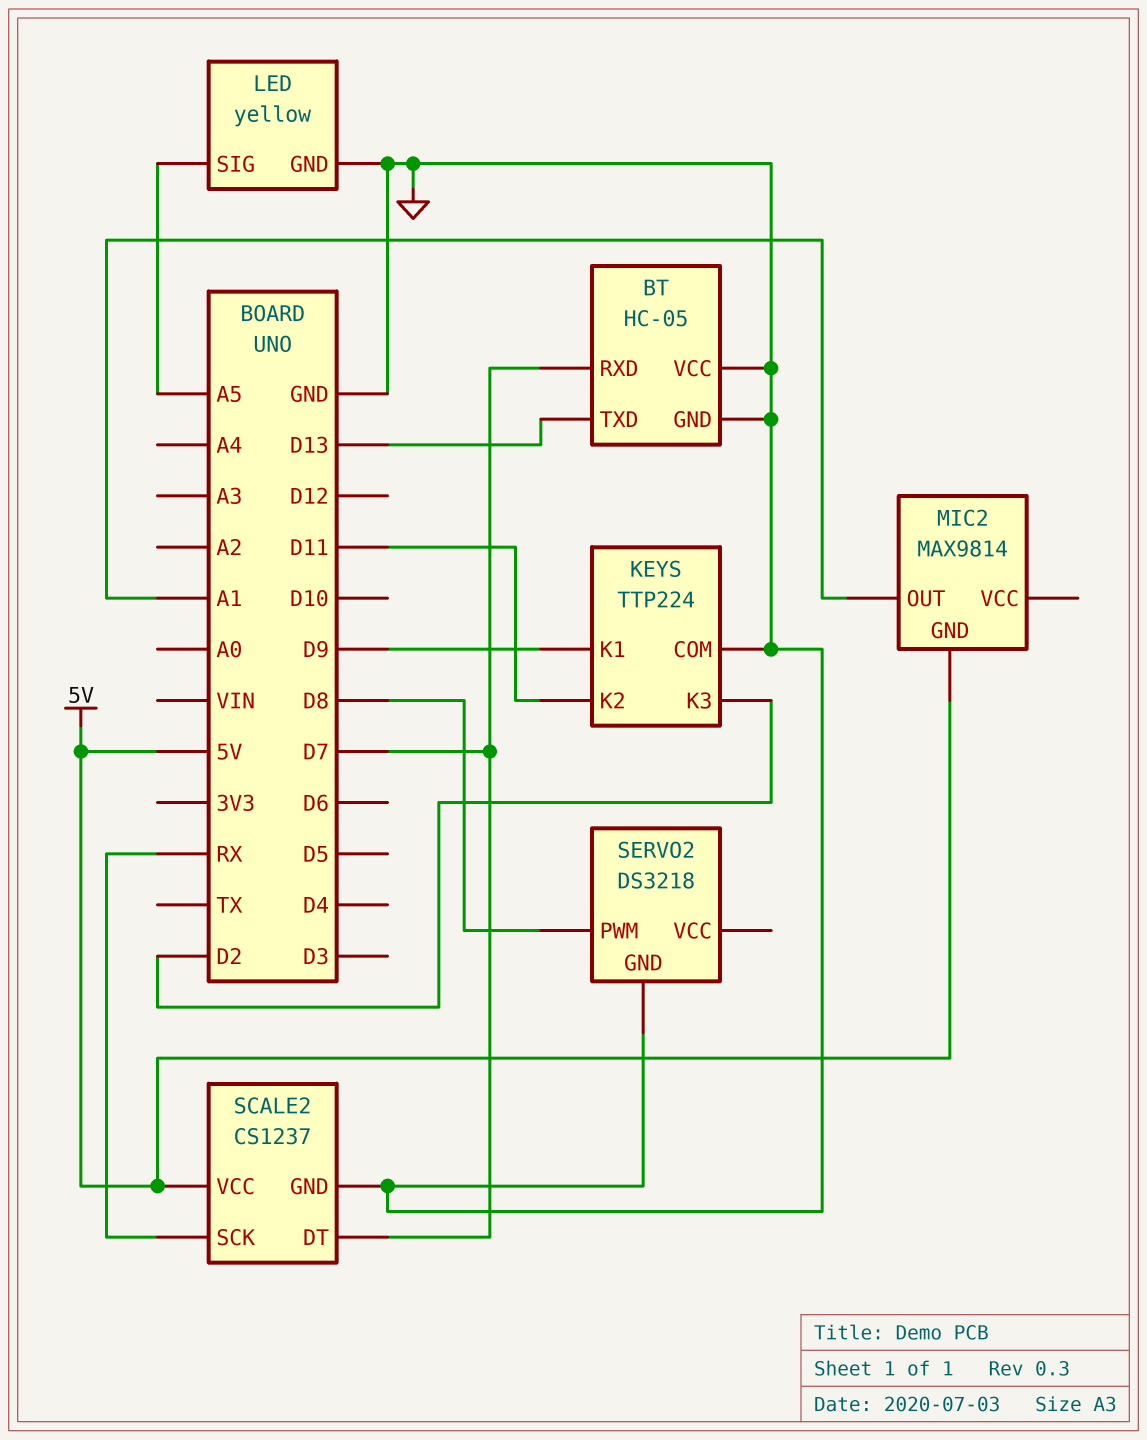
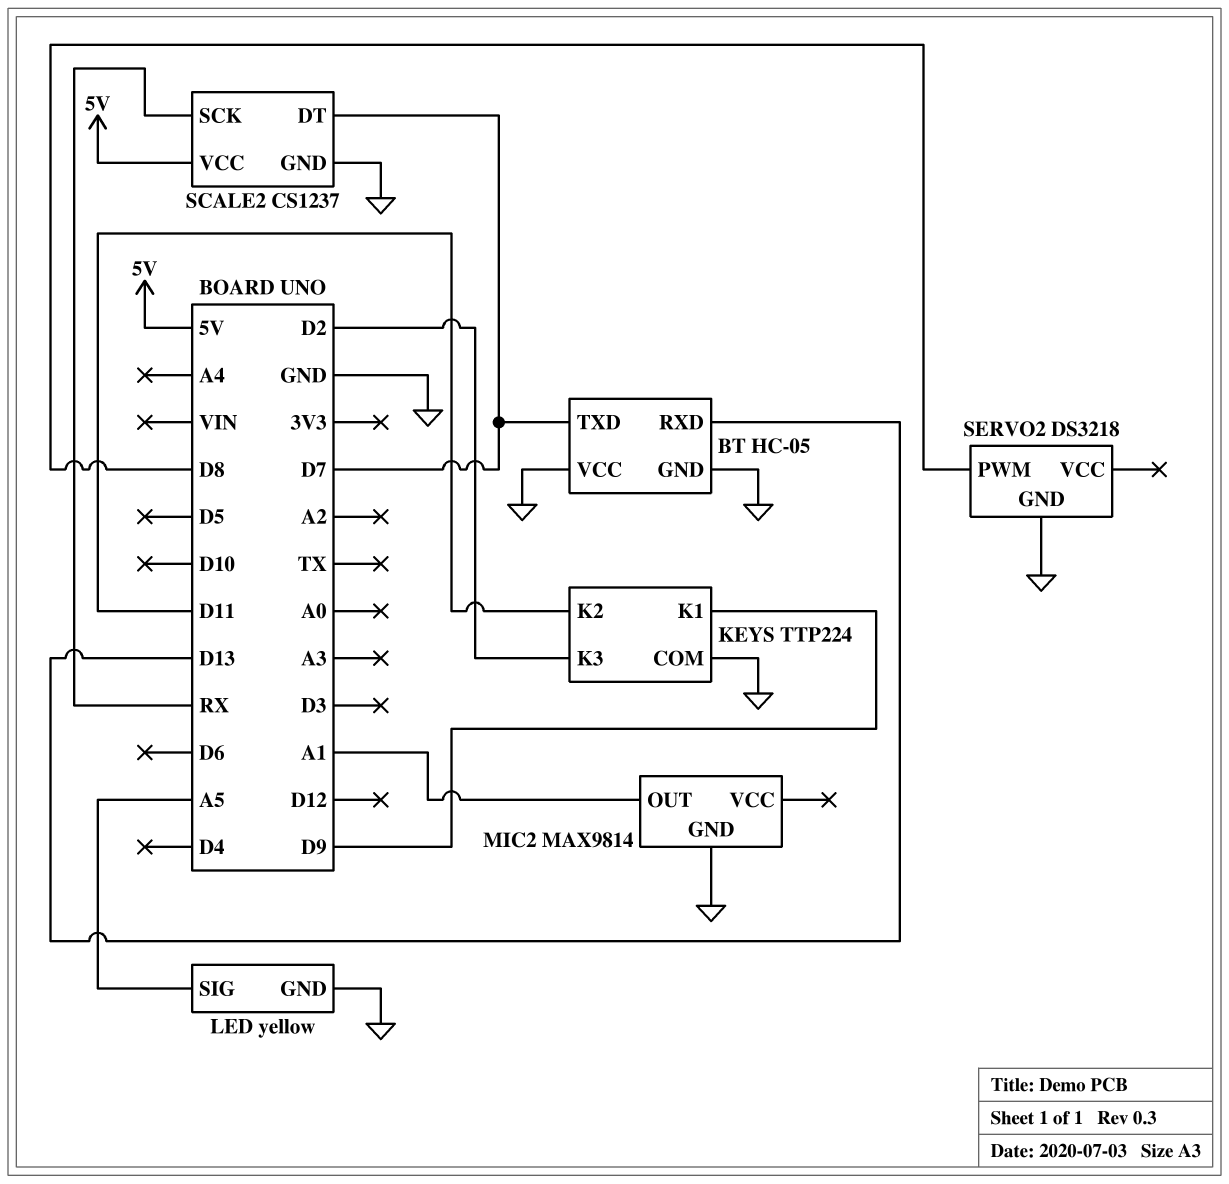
BT pin RXD: D7 -> D13
BT pin TXD: D13 -> D7
MIC2 pin GND: 5V -> GND

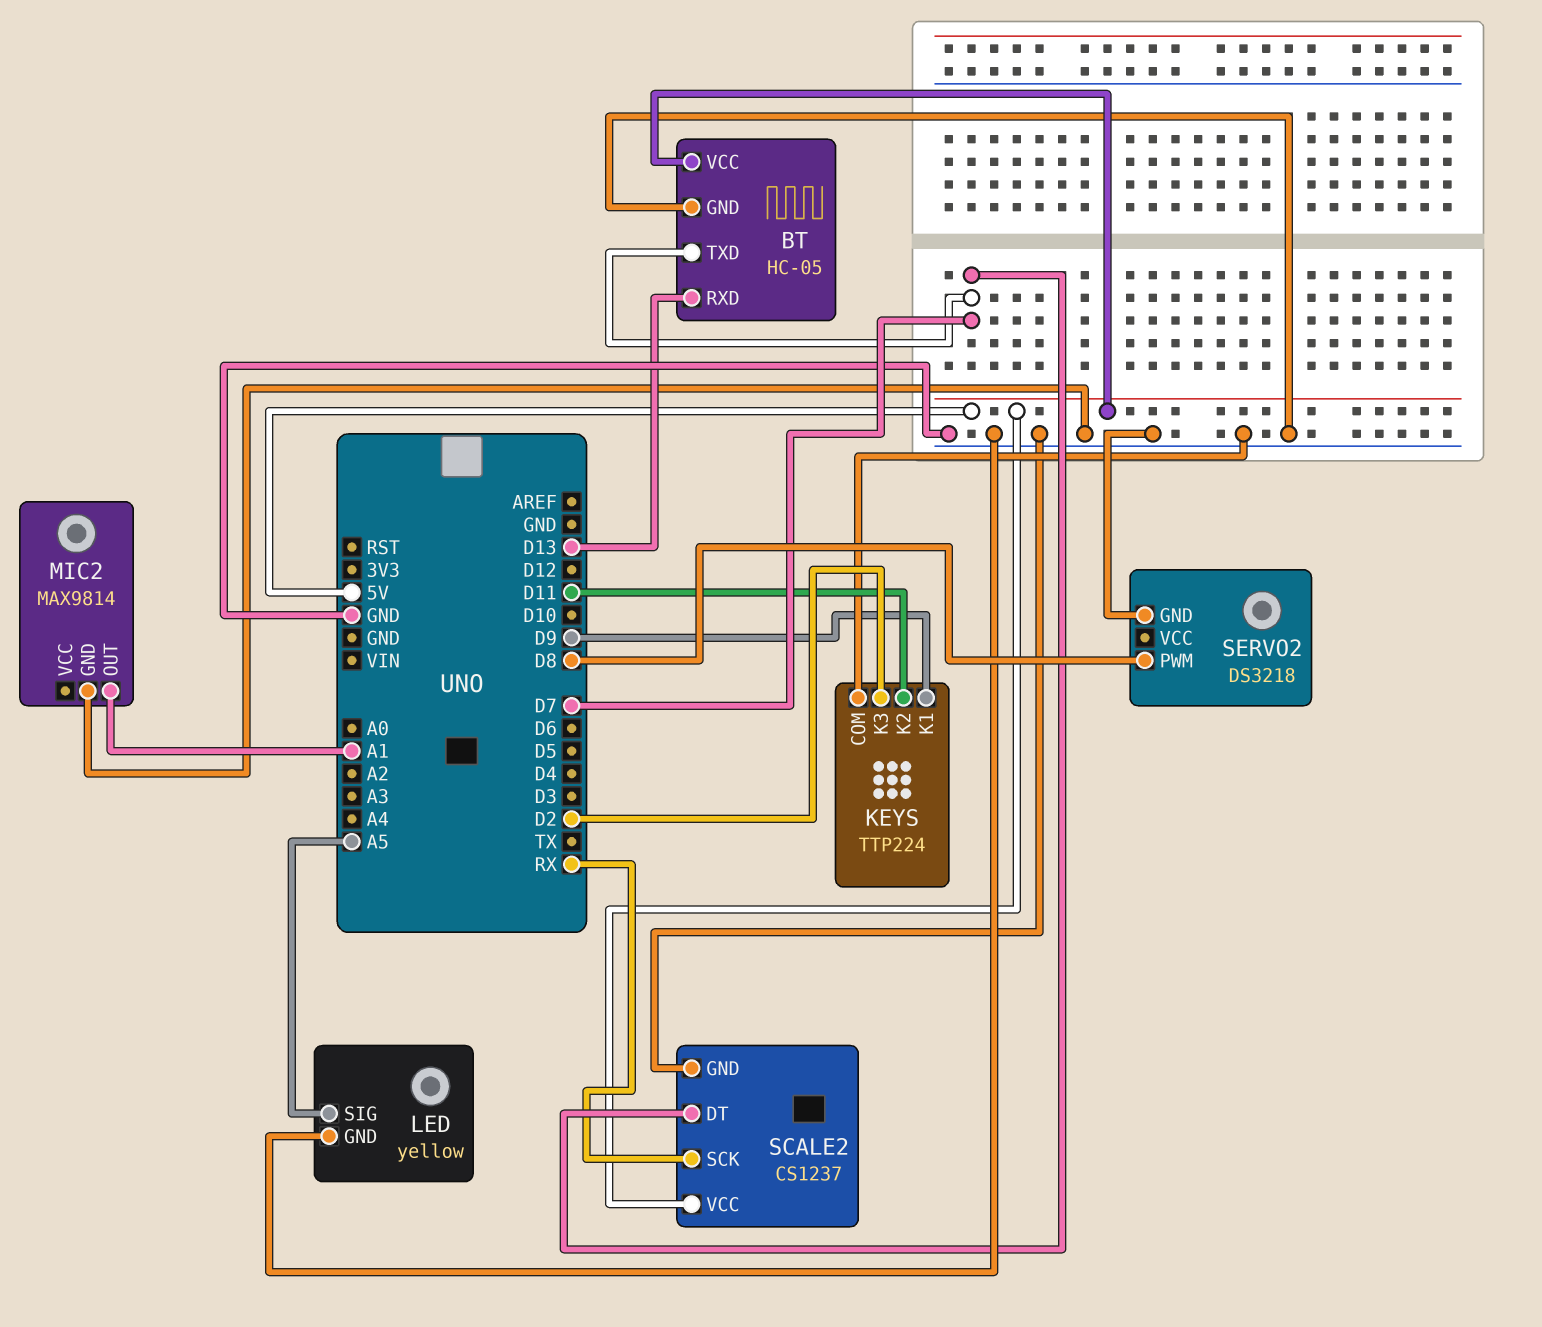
BT pin VCC: GND -> 5V

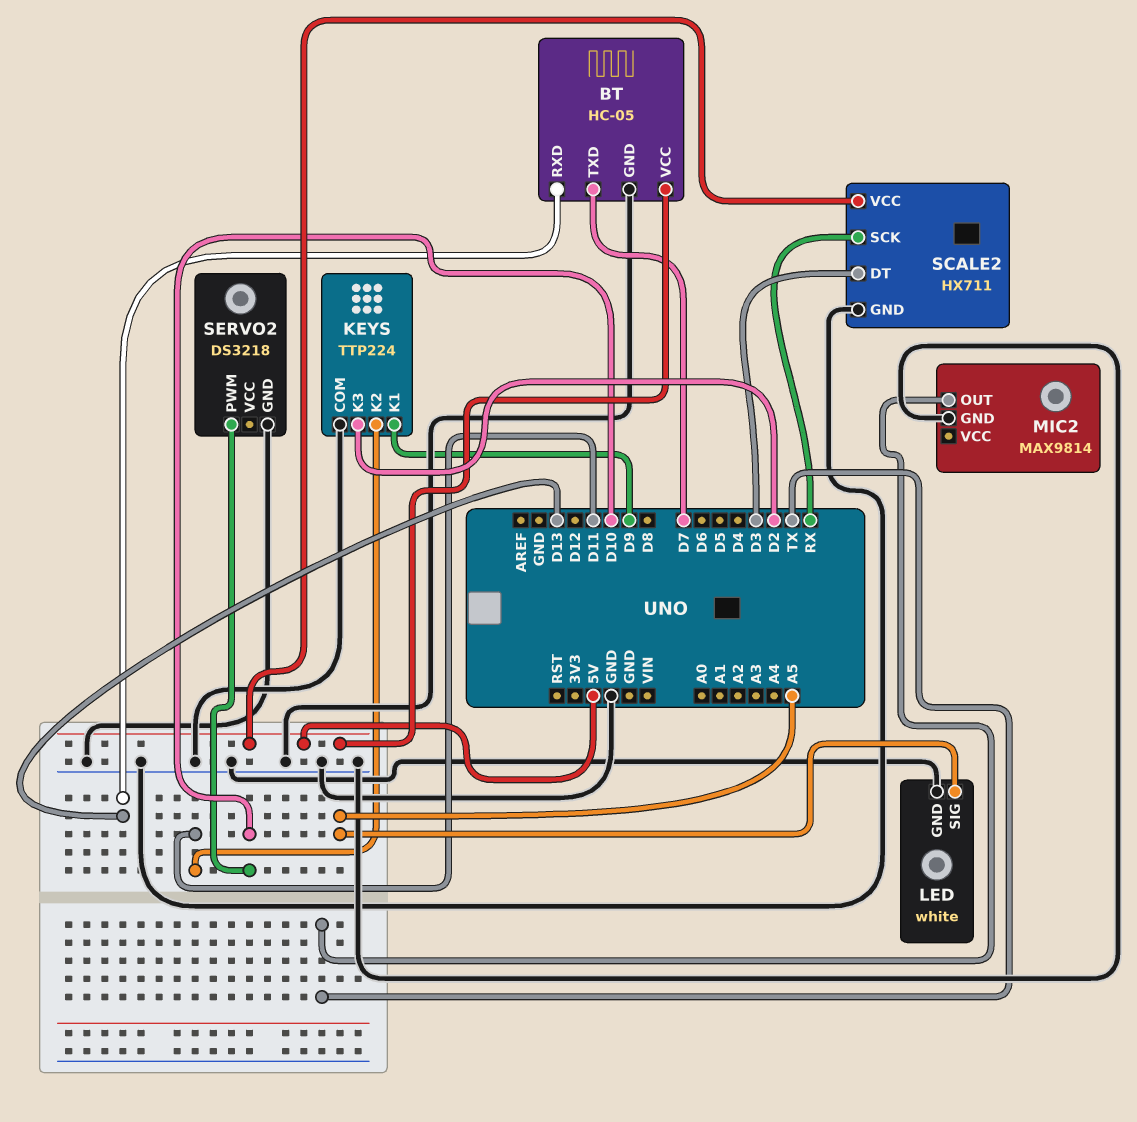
LED: yellow -> white
MIC2 pin OUT: A1 -> TX
SCALE2: CS1237 -> HX711
SCALE2 pin DT: D7 -> D3
SERVO2 pin PWM: D8 -> D10

